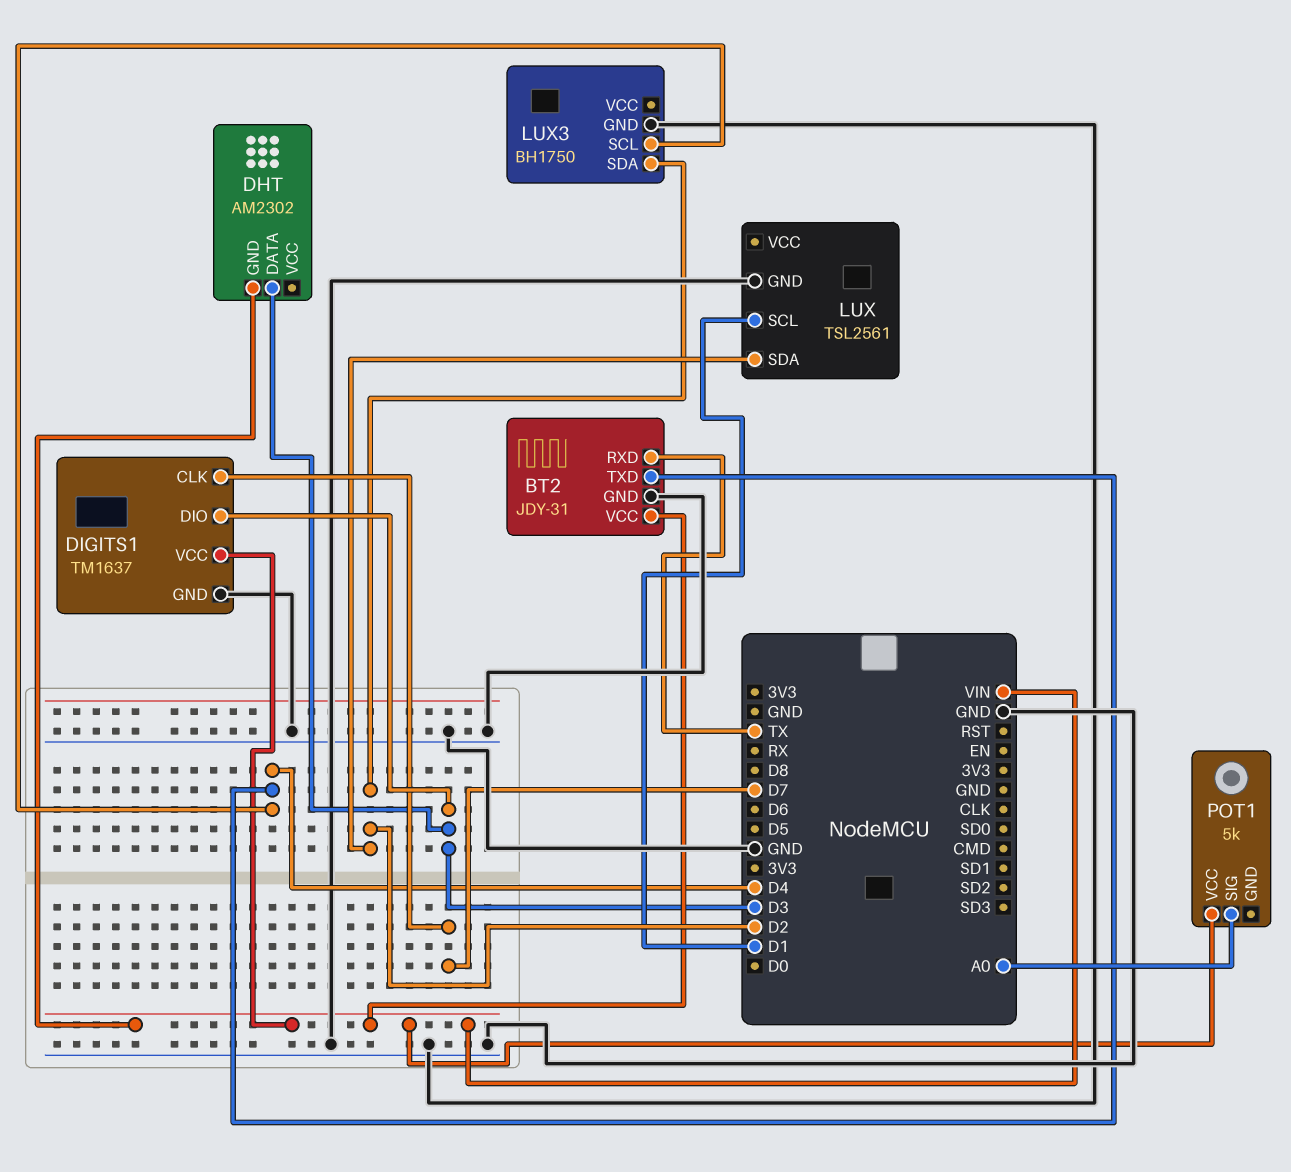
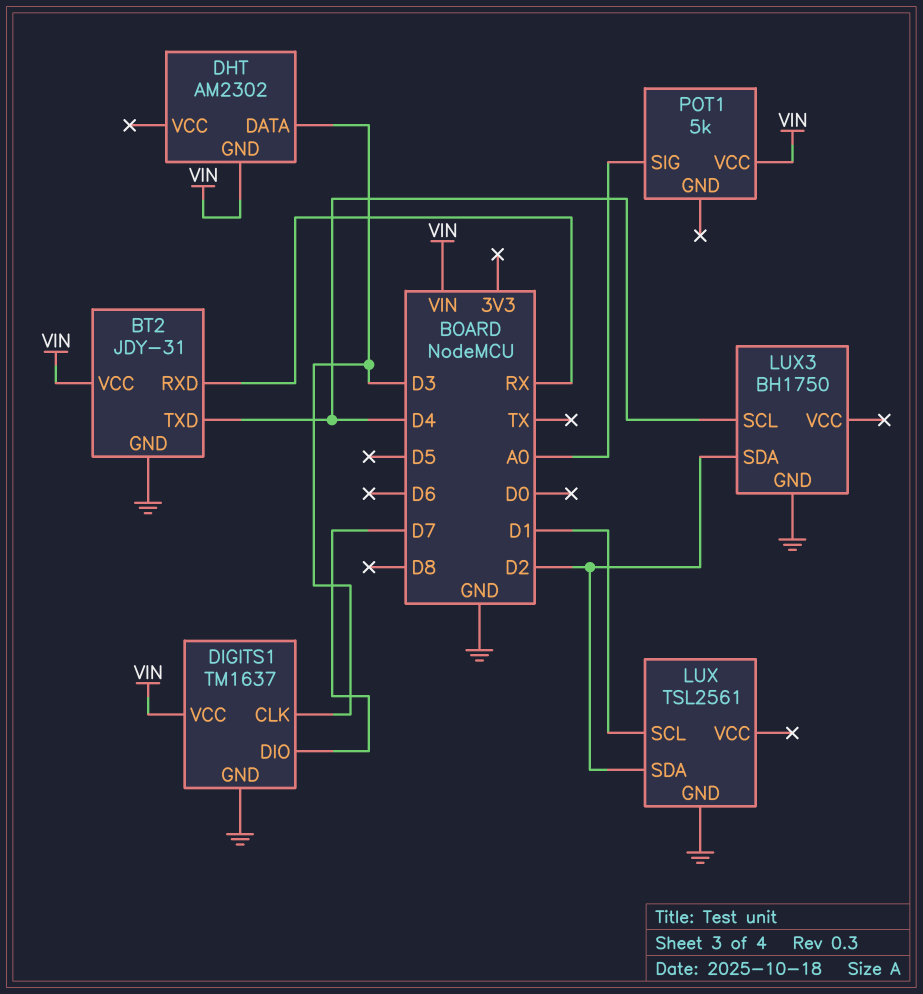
BT2 pin RXD: TX -> RX
DIGITS1 pin CLK: D7 -> D3
DIGITS1 pin DIO: D3 -> D7

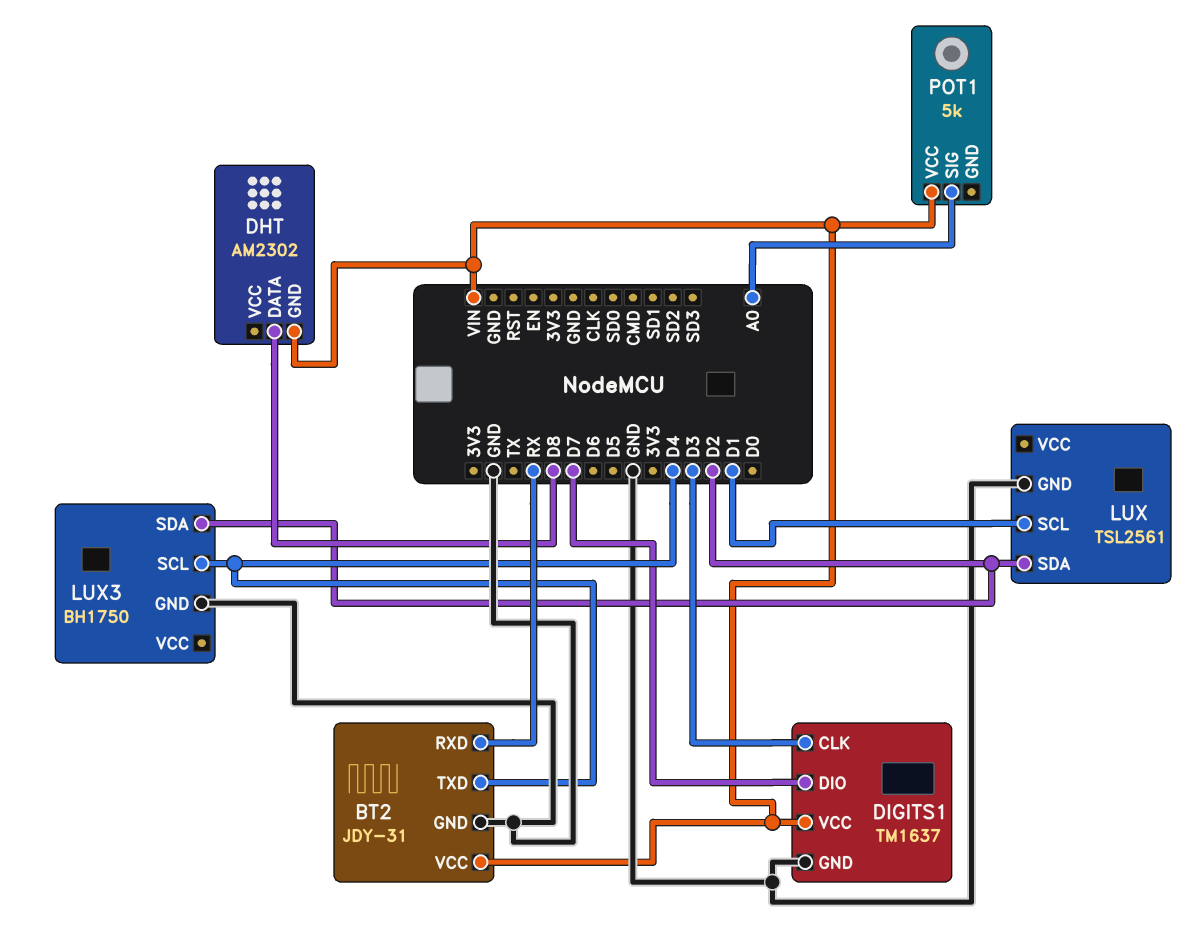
DHT pin DATA: D3 -> D8

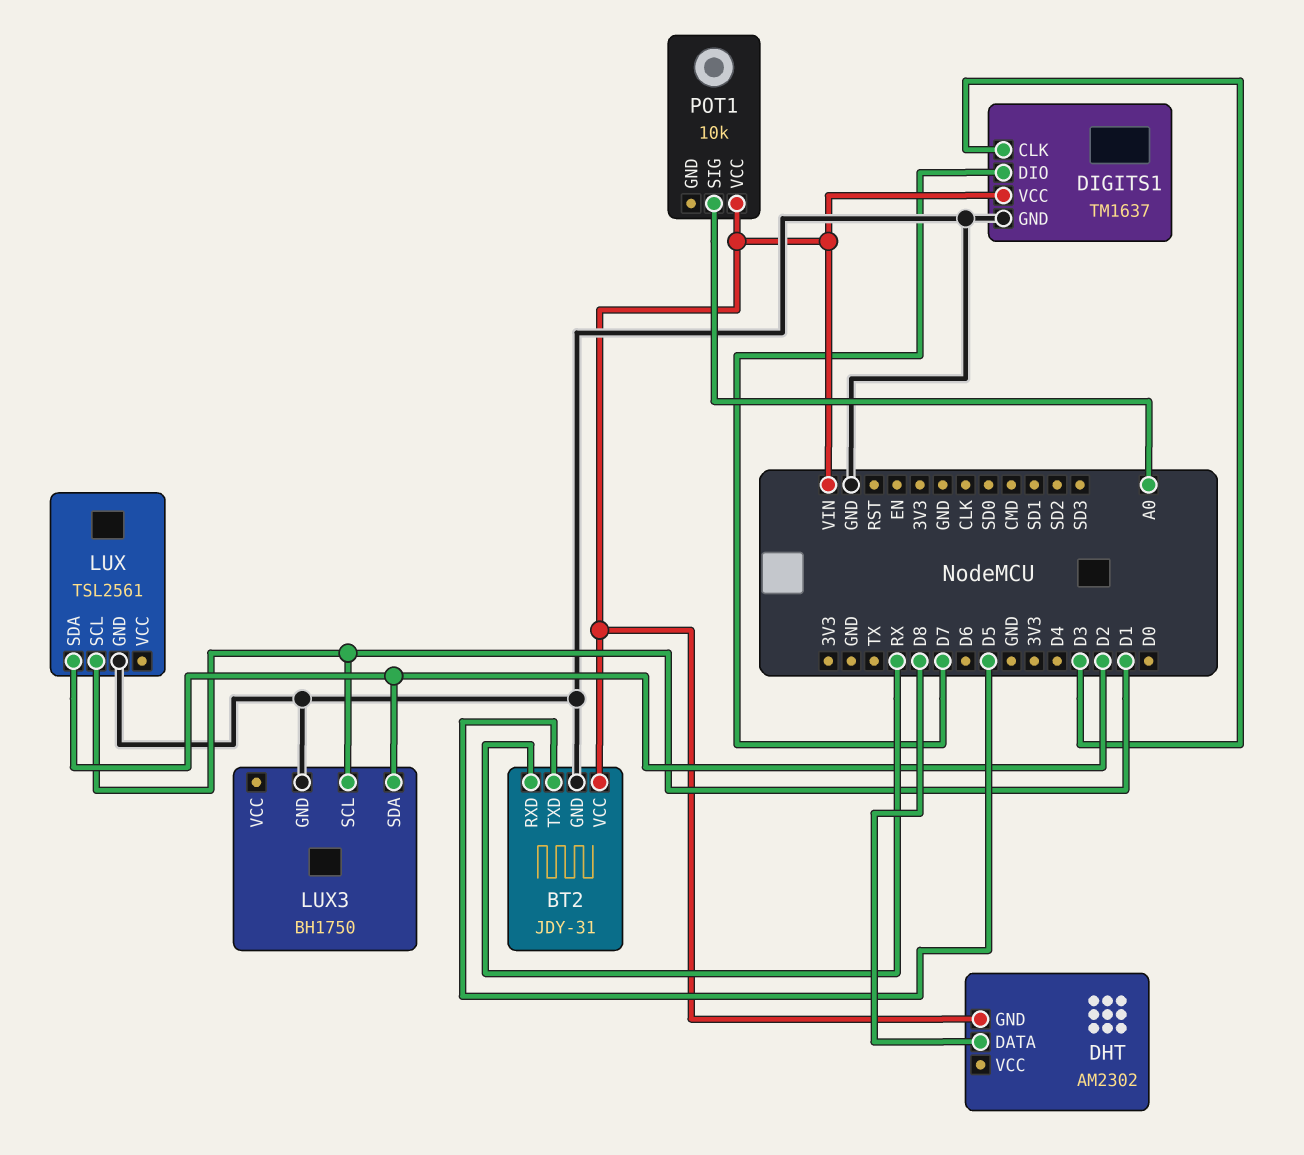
BT2 pin TXD: D4 -> D5
LUX3 pin SCL: D4 -> D1
POT1: 5k -> 10k

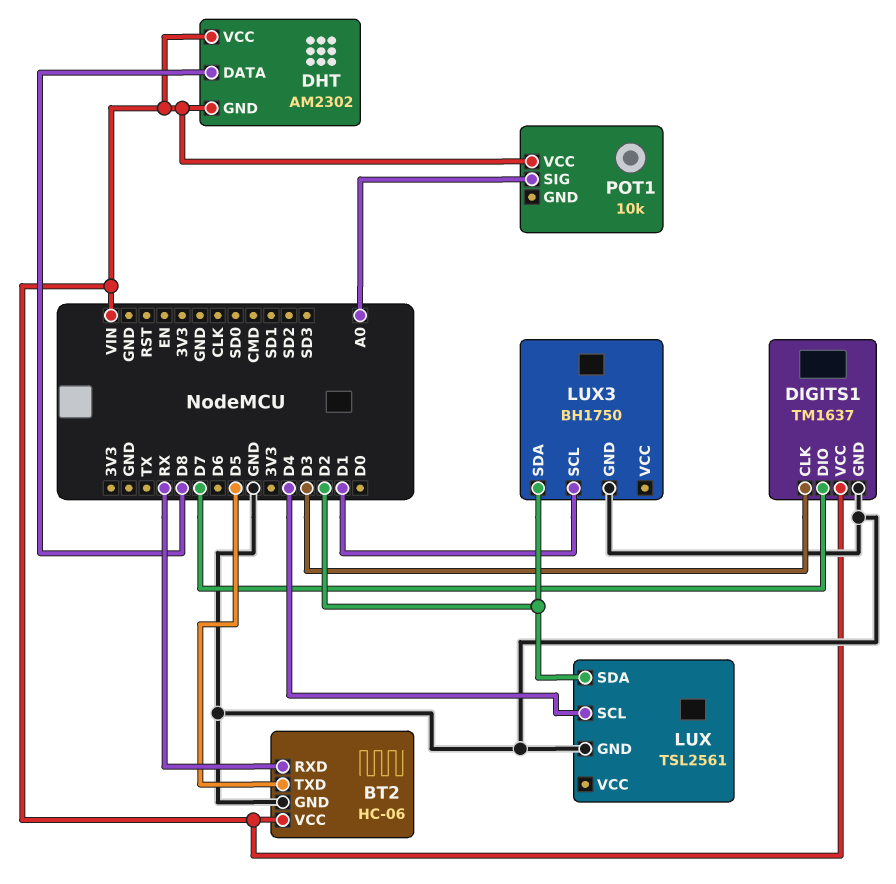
BT2: JDY-31 -> HC-06
DHT pin VCC: none -> VIN
LUX pin SCL: D1 -> D4

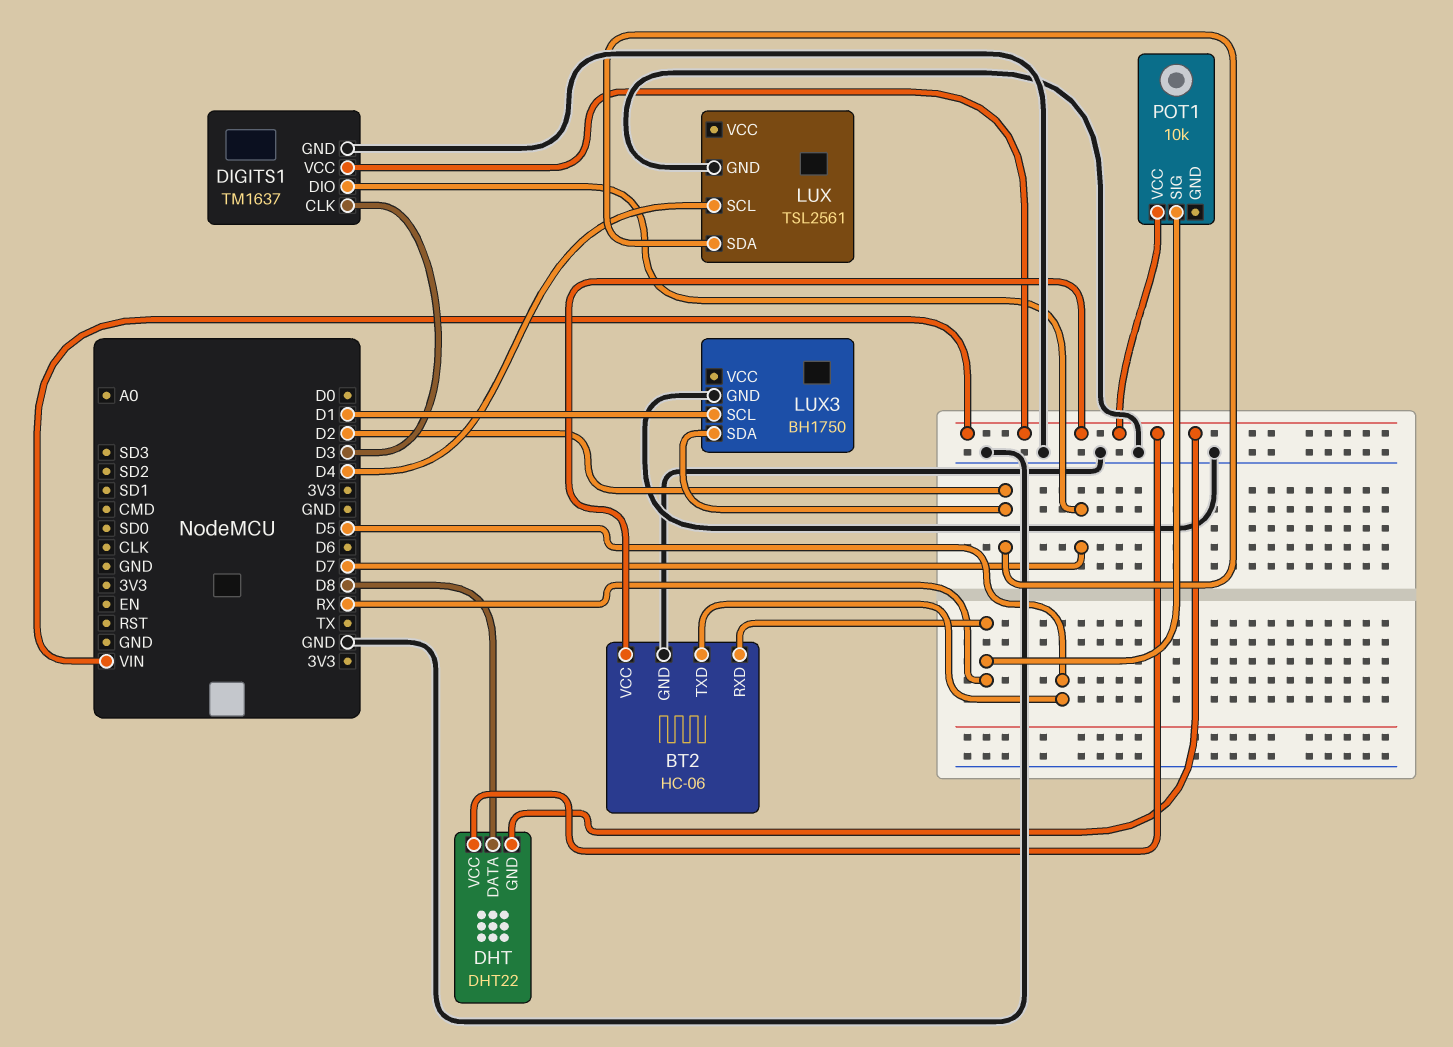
DHT: AM2302 -> DHT22
POT1 pin SIG: A0 -> RX

